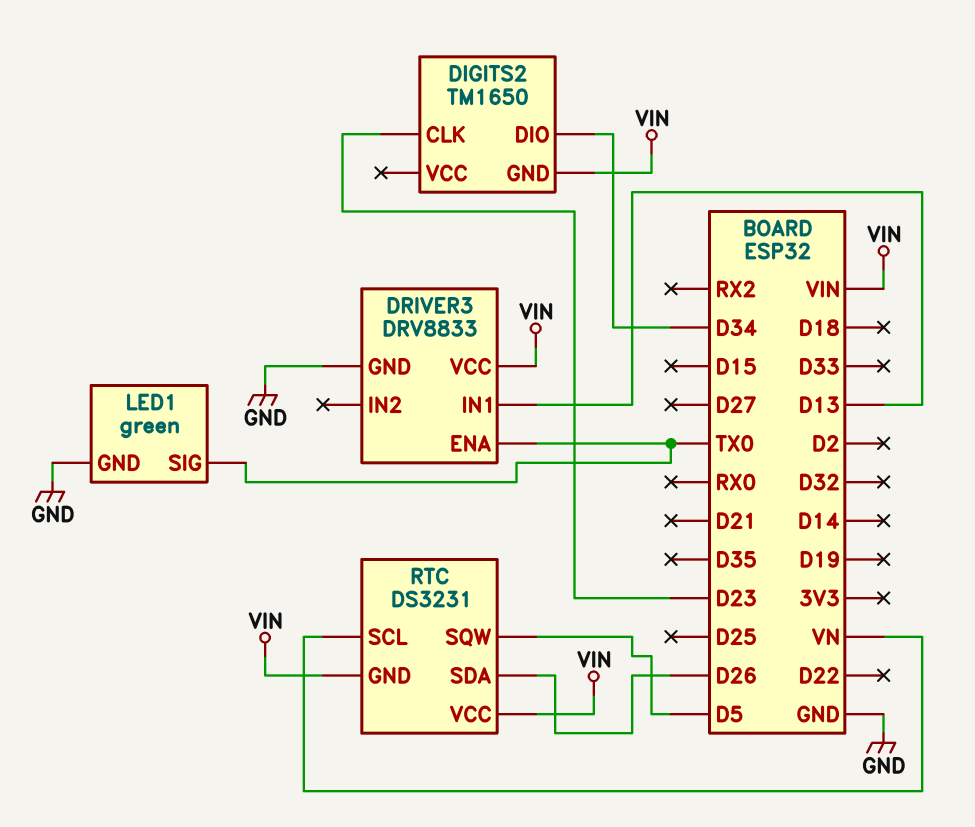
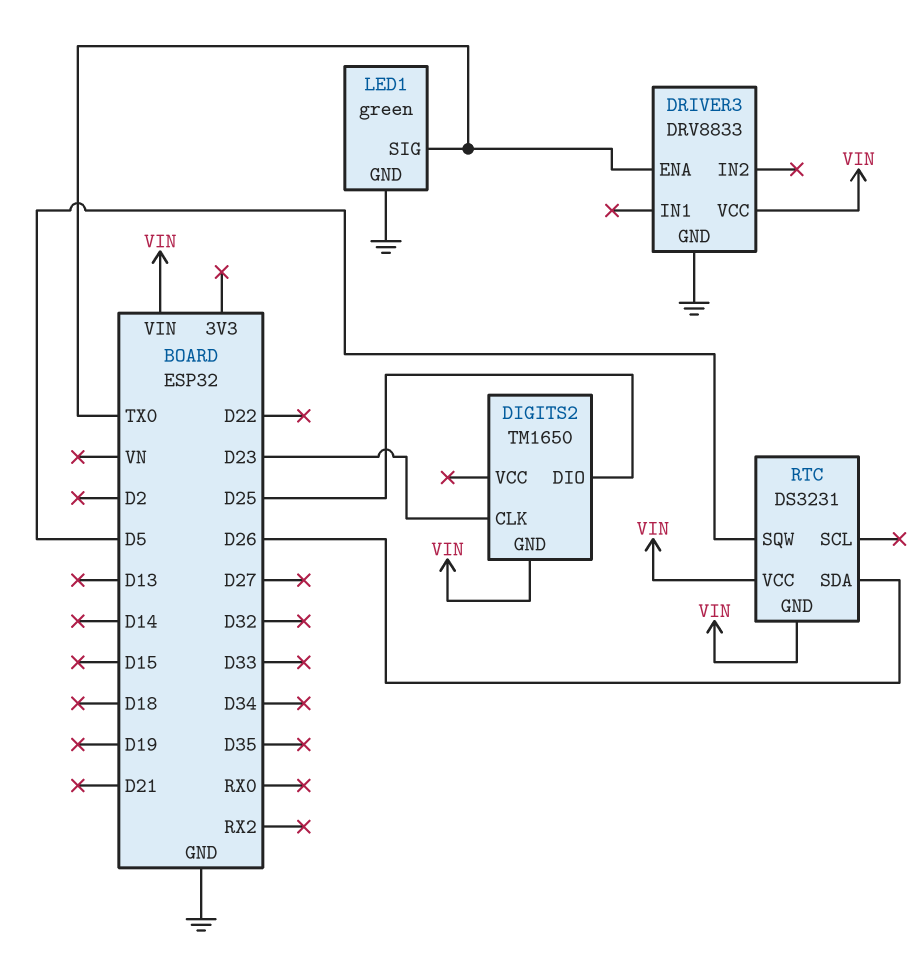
DIGITS2 pin DIO: D34 -> D25
DRIVER3 pin IN1: D13 -> none
RTC pin SCL: VN -> none

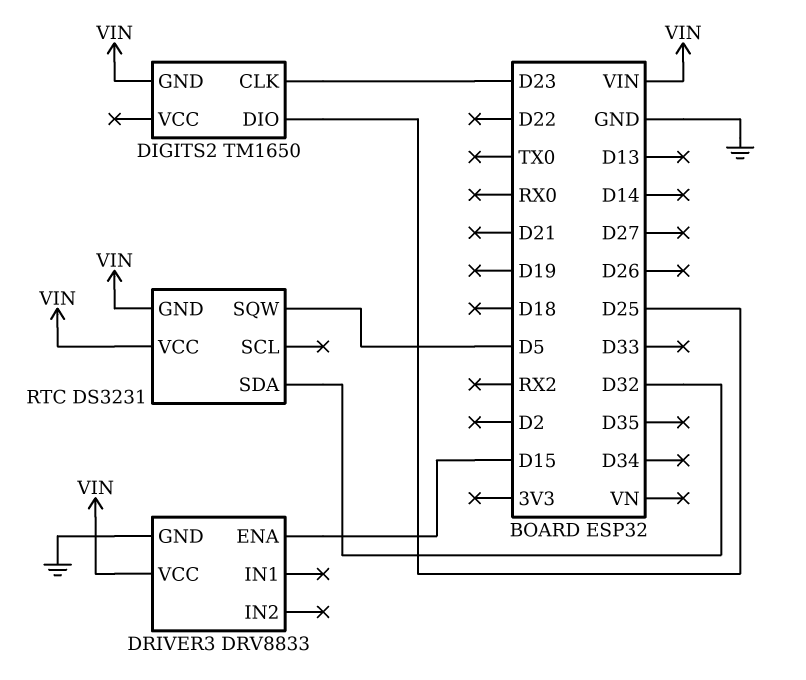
DRIVER3 pin ENA: TX0 -> D15
LED1: green -> none
LED1 pin GND: GND -> none
LED1 pin SIG: TX0 -> none
RTC pin SDA: D26 -> D32

